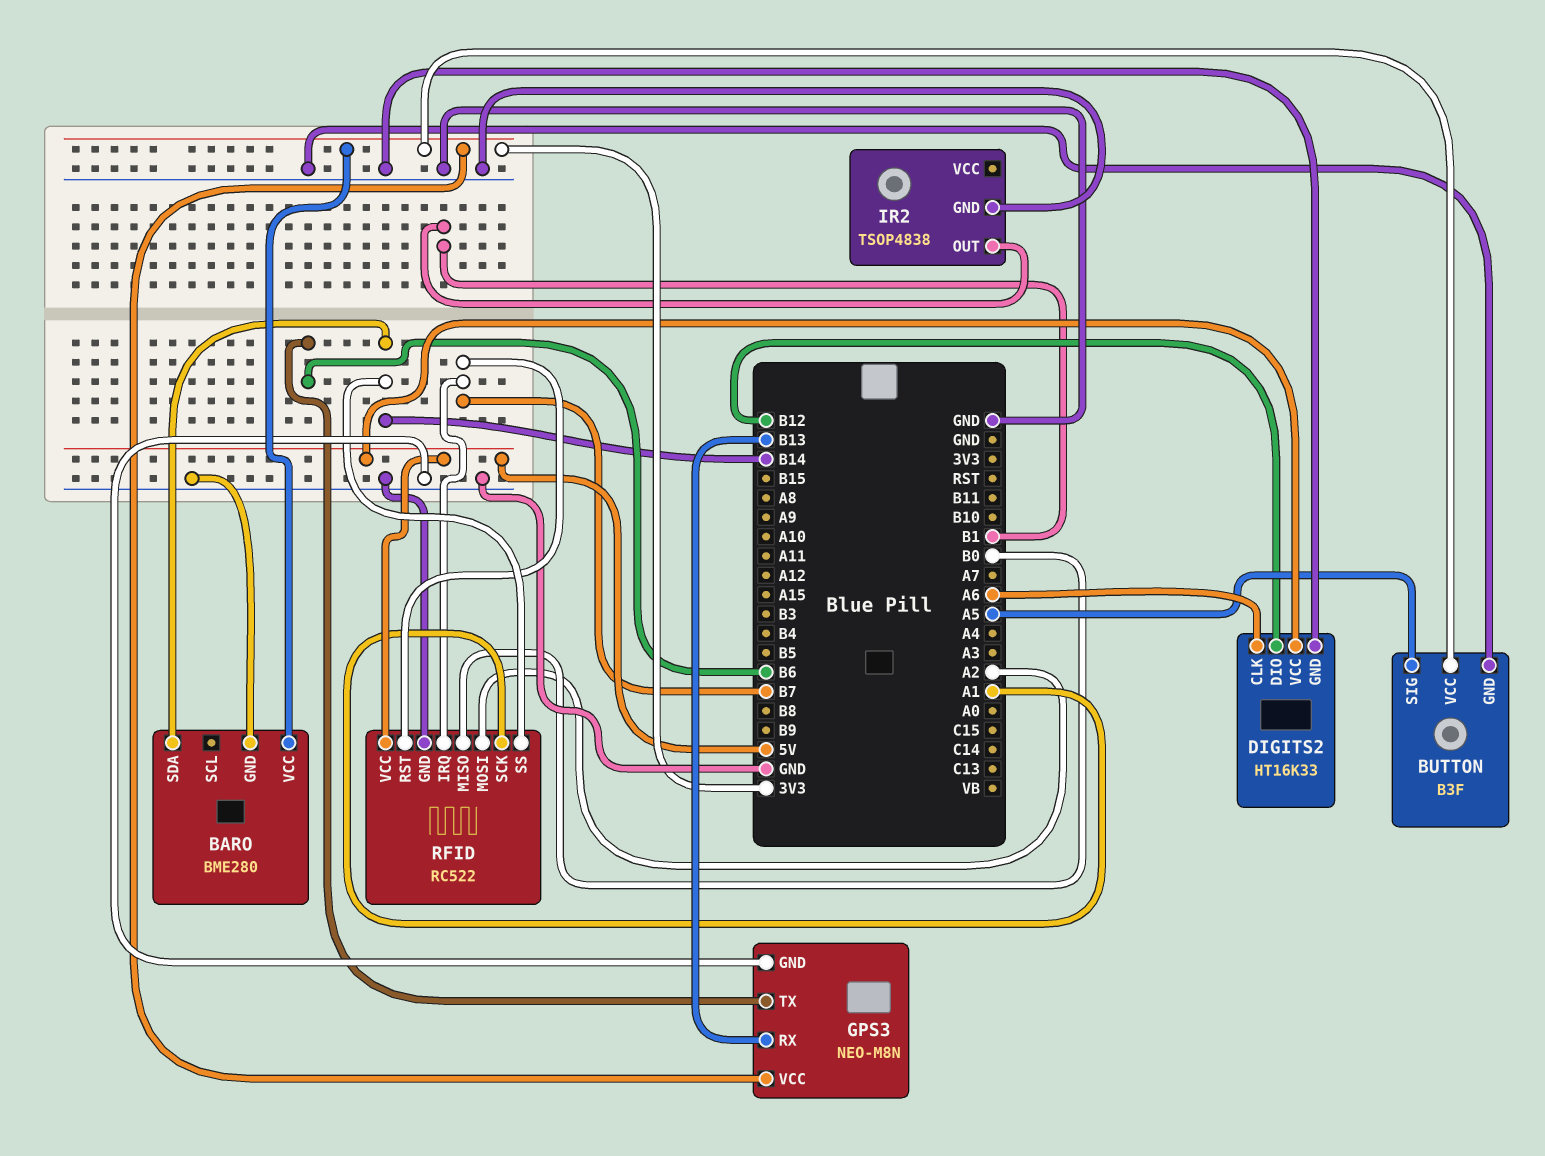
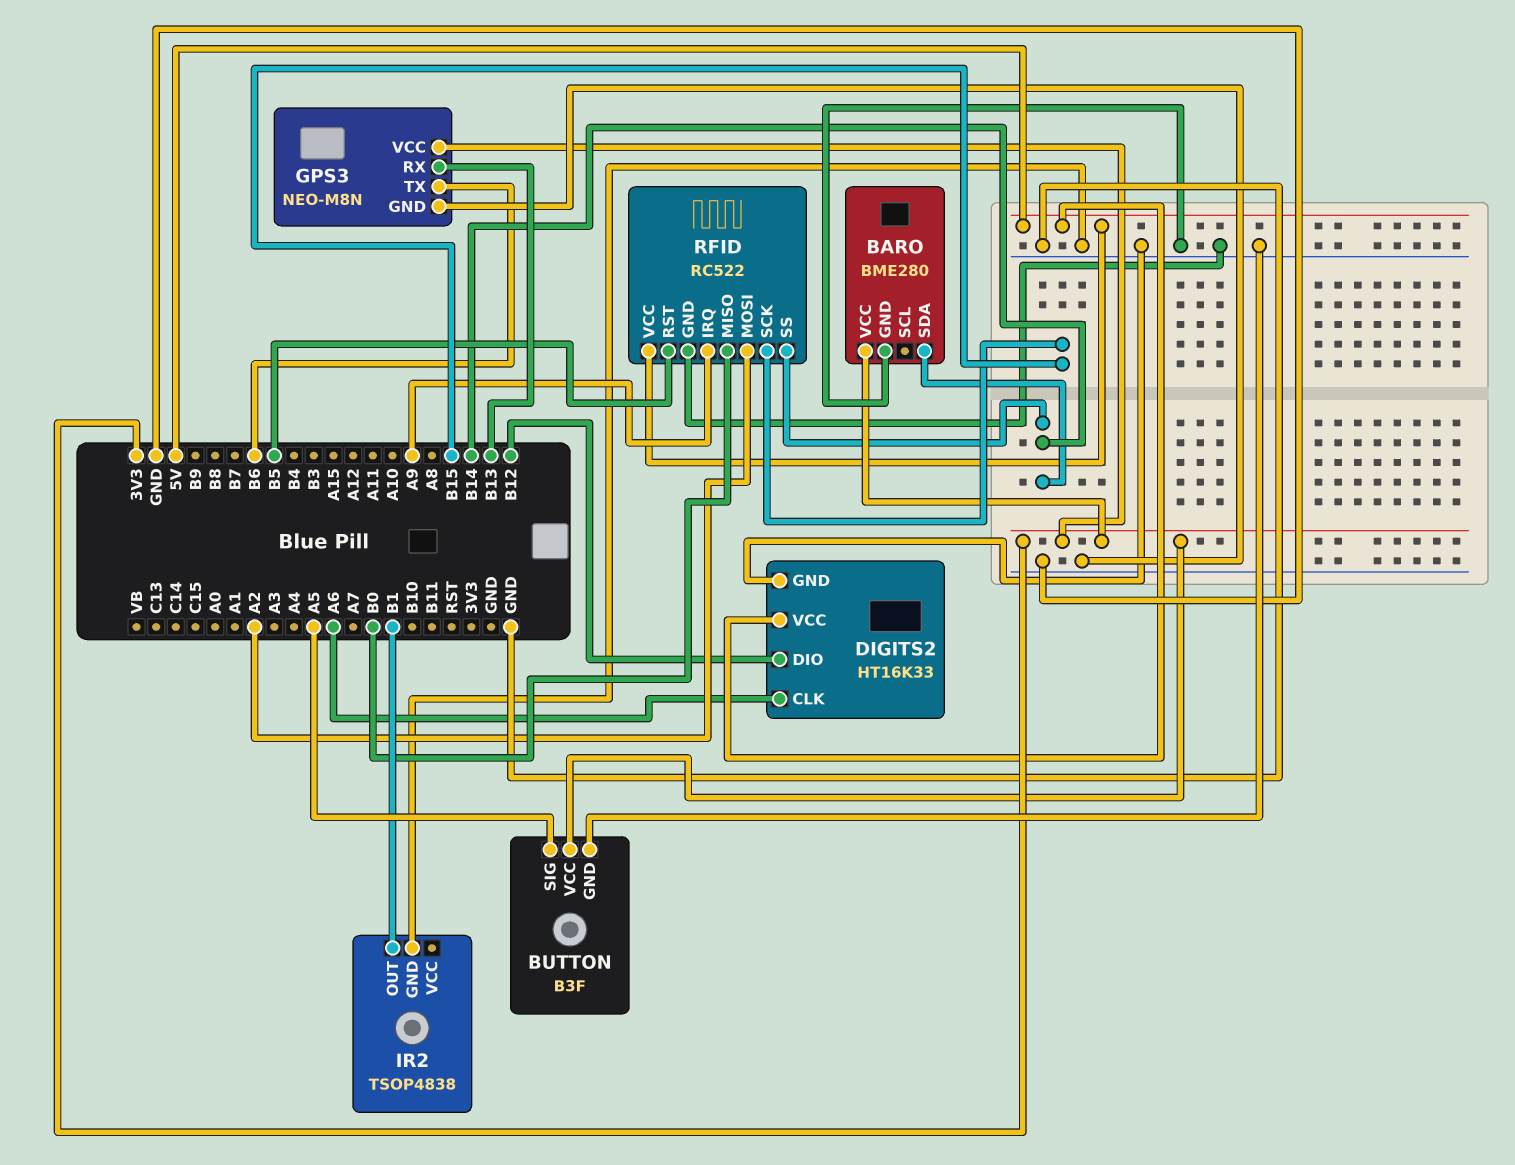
RFID pin IRQ: B7 -> A9
RFID pin RST: B7 -> B5
RFID pin SCK: A1 -> B15

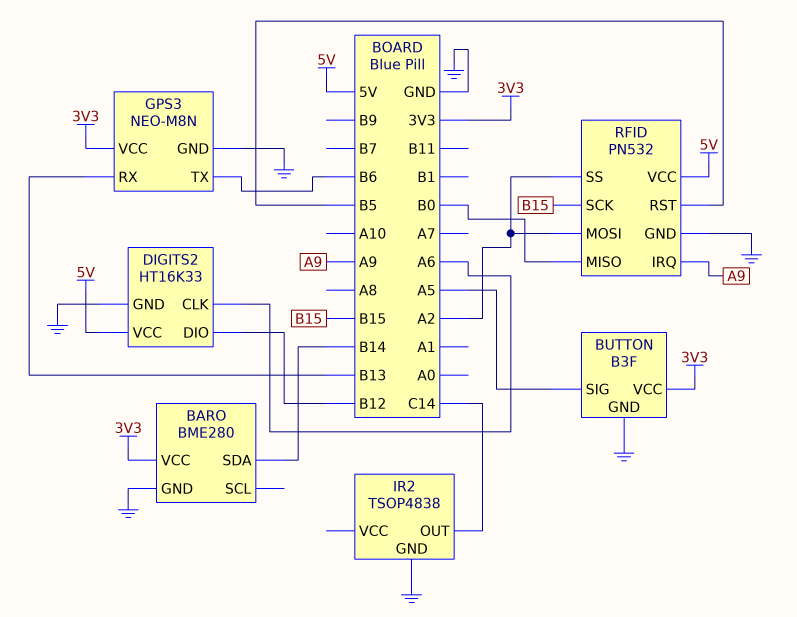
IR2 pin OUT: B1 -> C14
RFID: RC522 -> PN532
RFID pin SS: B14 -> A2

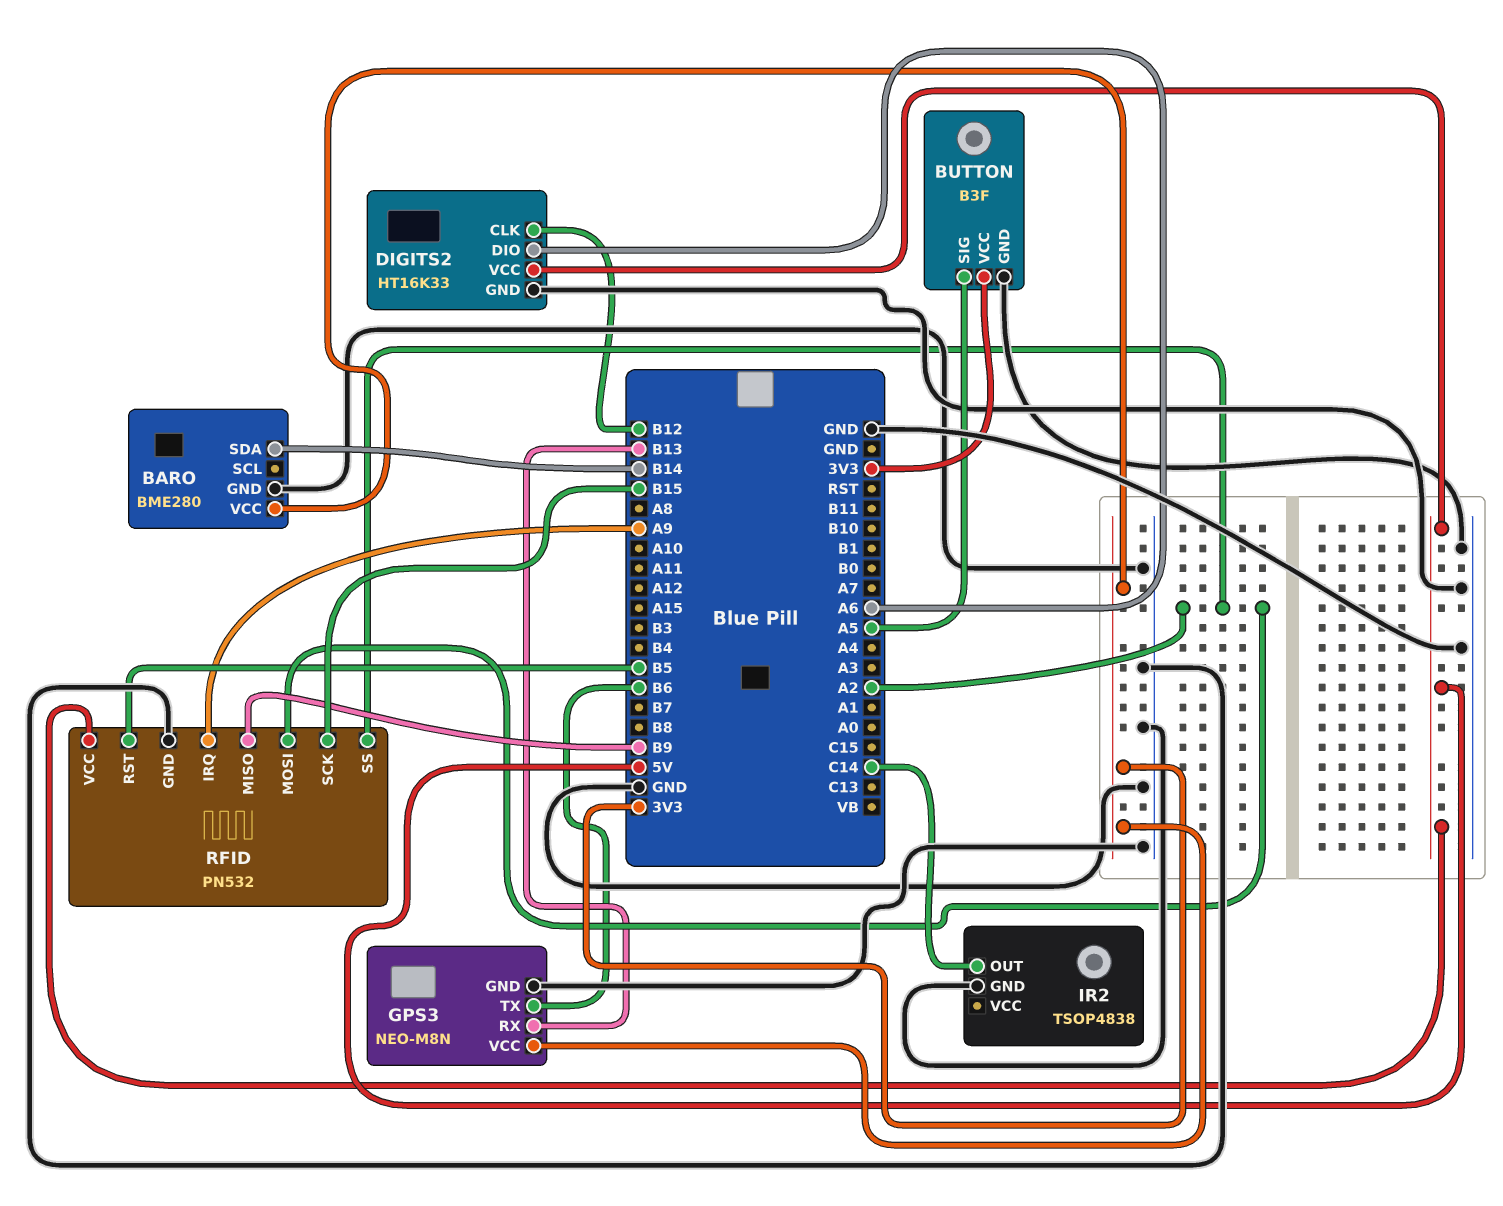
DIGITS2 pin CLK: A6 -> B12
DIGITS2 pin DIO: B12 -> A6
RFID pin MISO: B0 -> B9

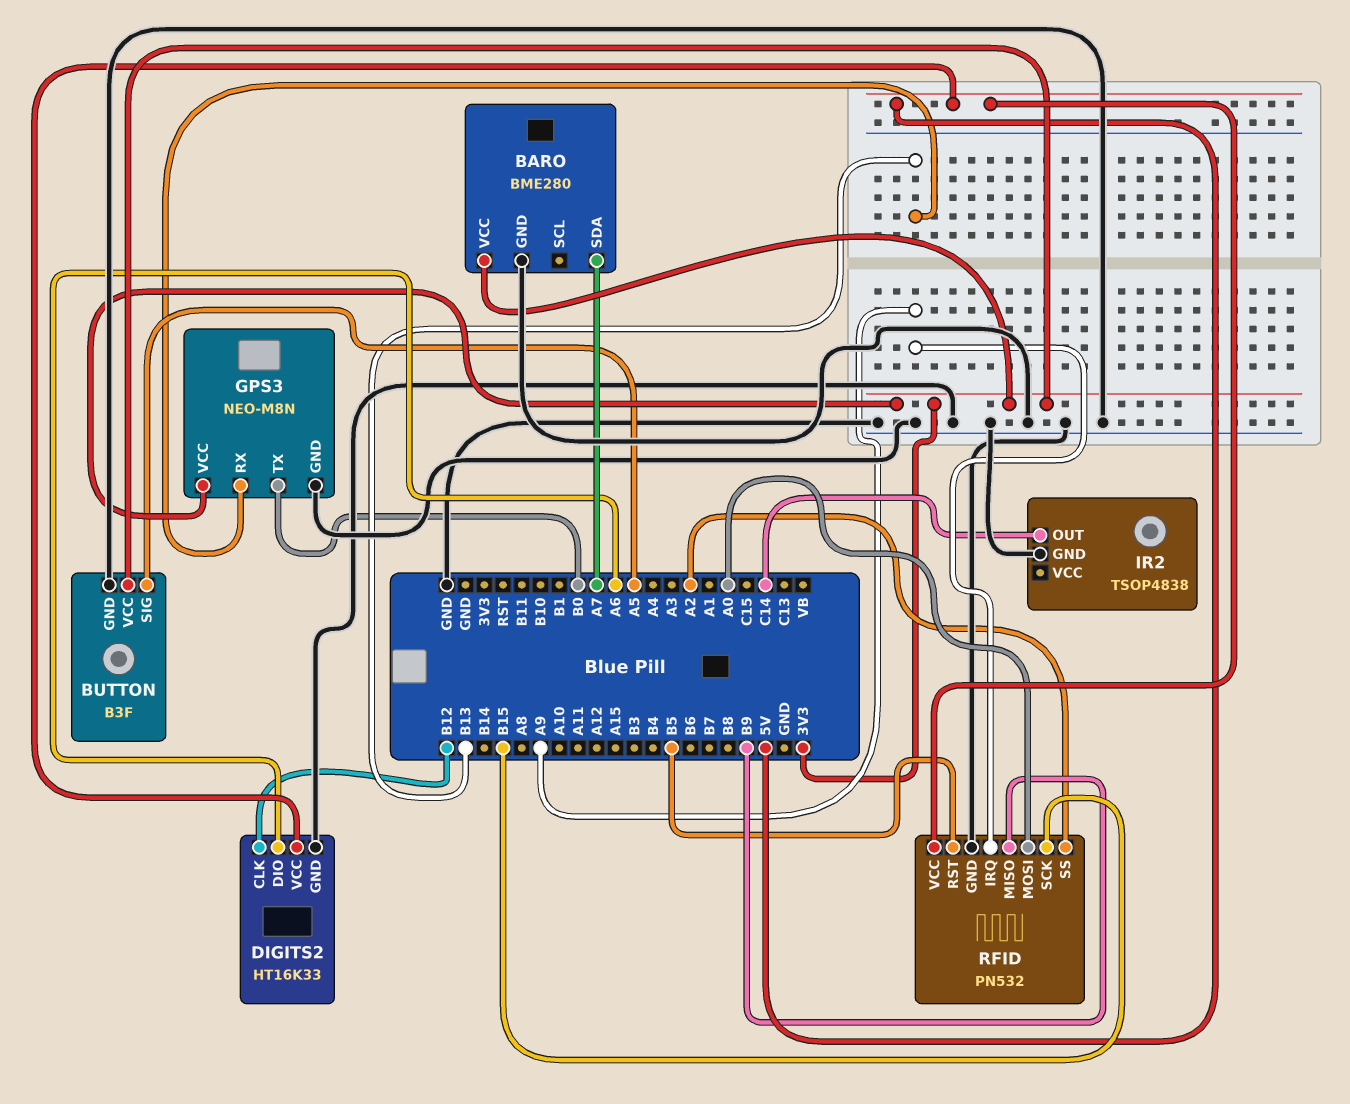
BARO pin SDA: B14 -> A7
GPS3 pin TX: B6 -> B0
RFID pin MOSI: A2 -> A0

